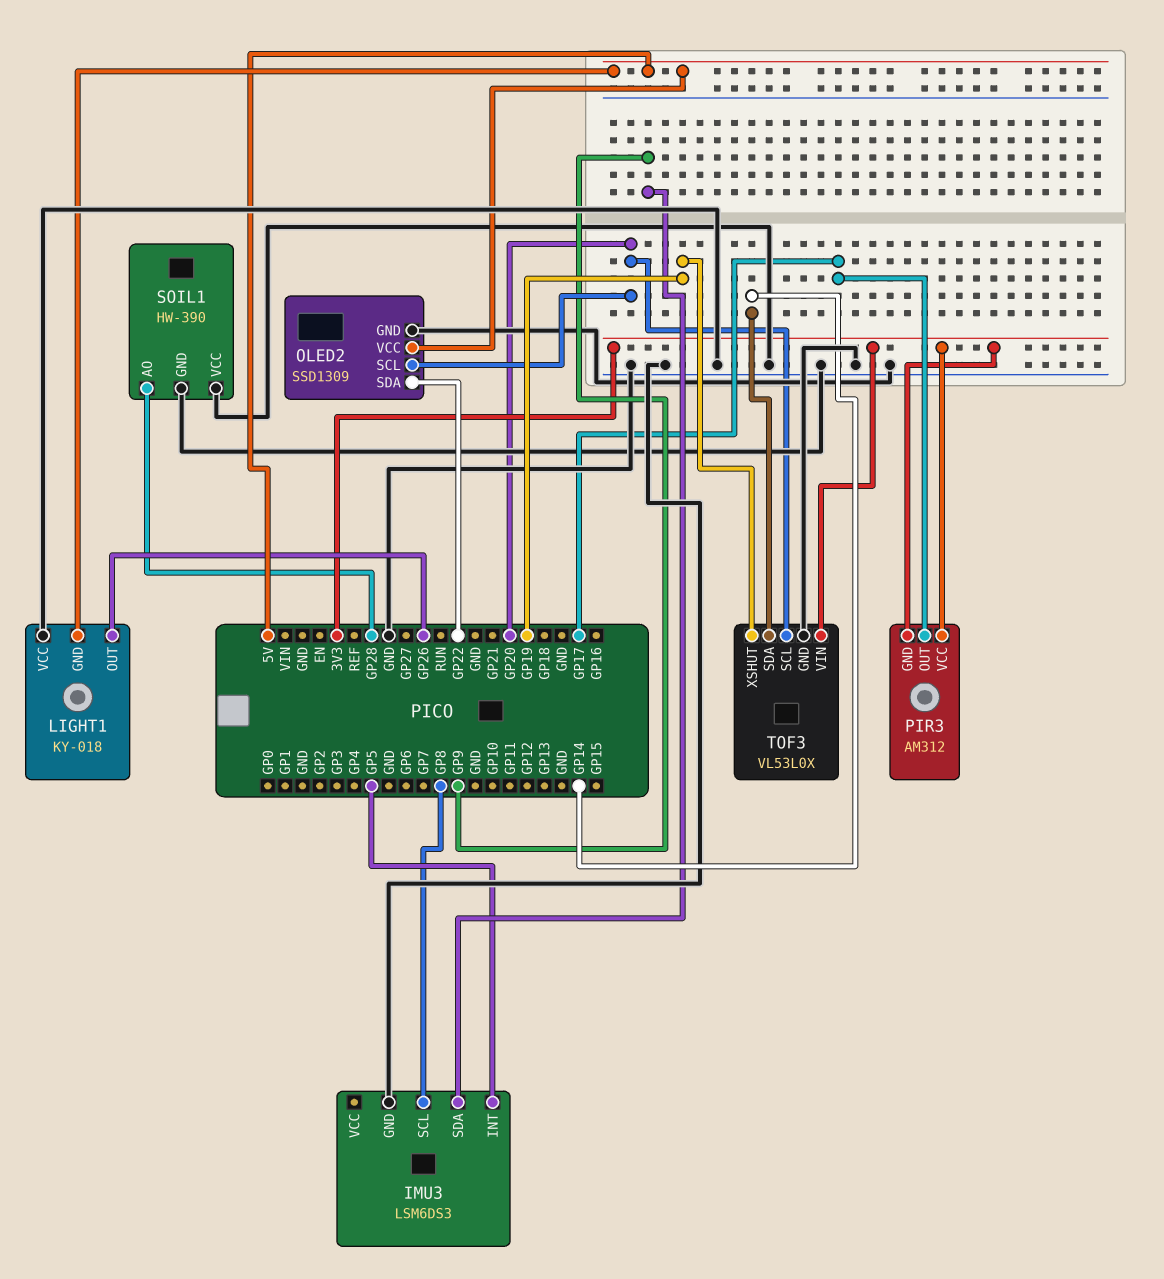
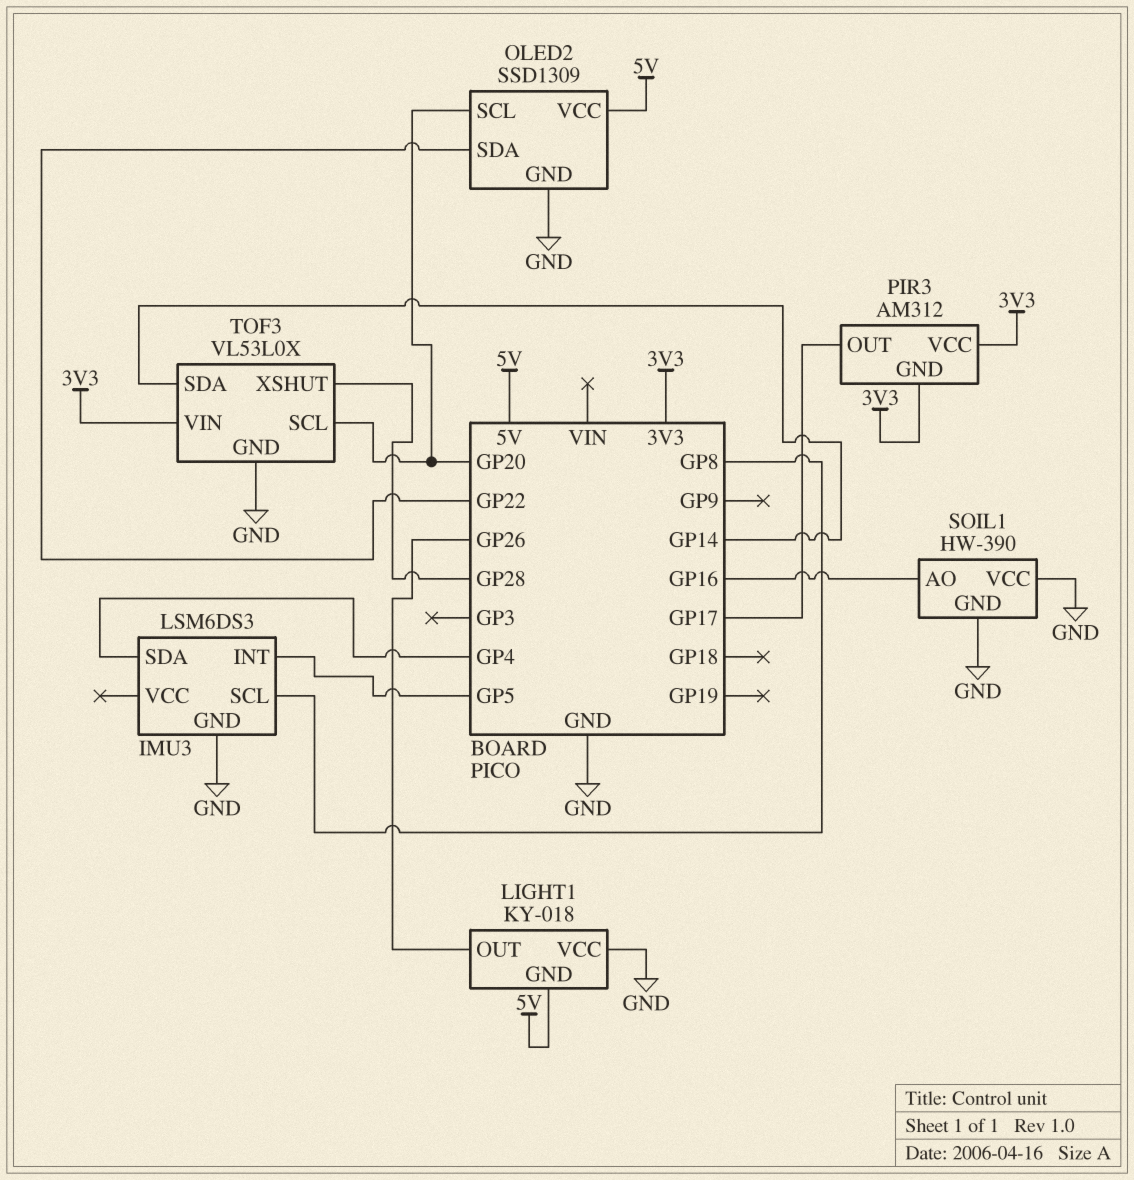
IMU3 pin SDA: GP9 -> GP4
SOIL1 pin AO: GP28 -> GP16
TOF3 pin XSHUT: GP19 -> GP28

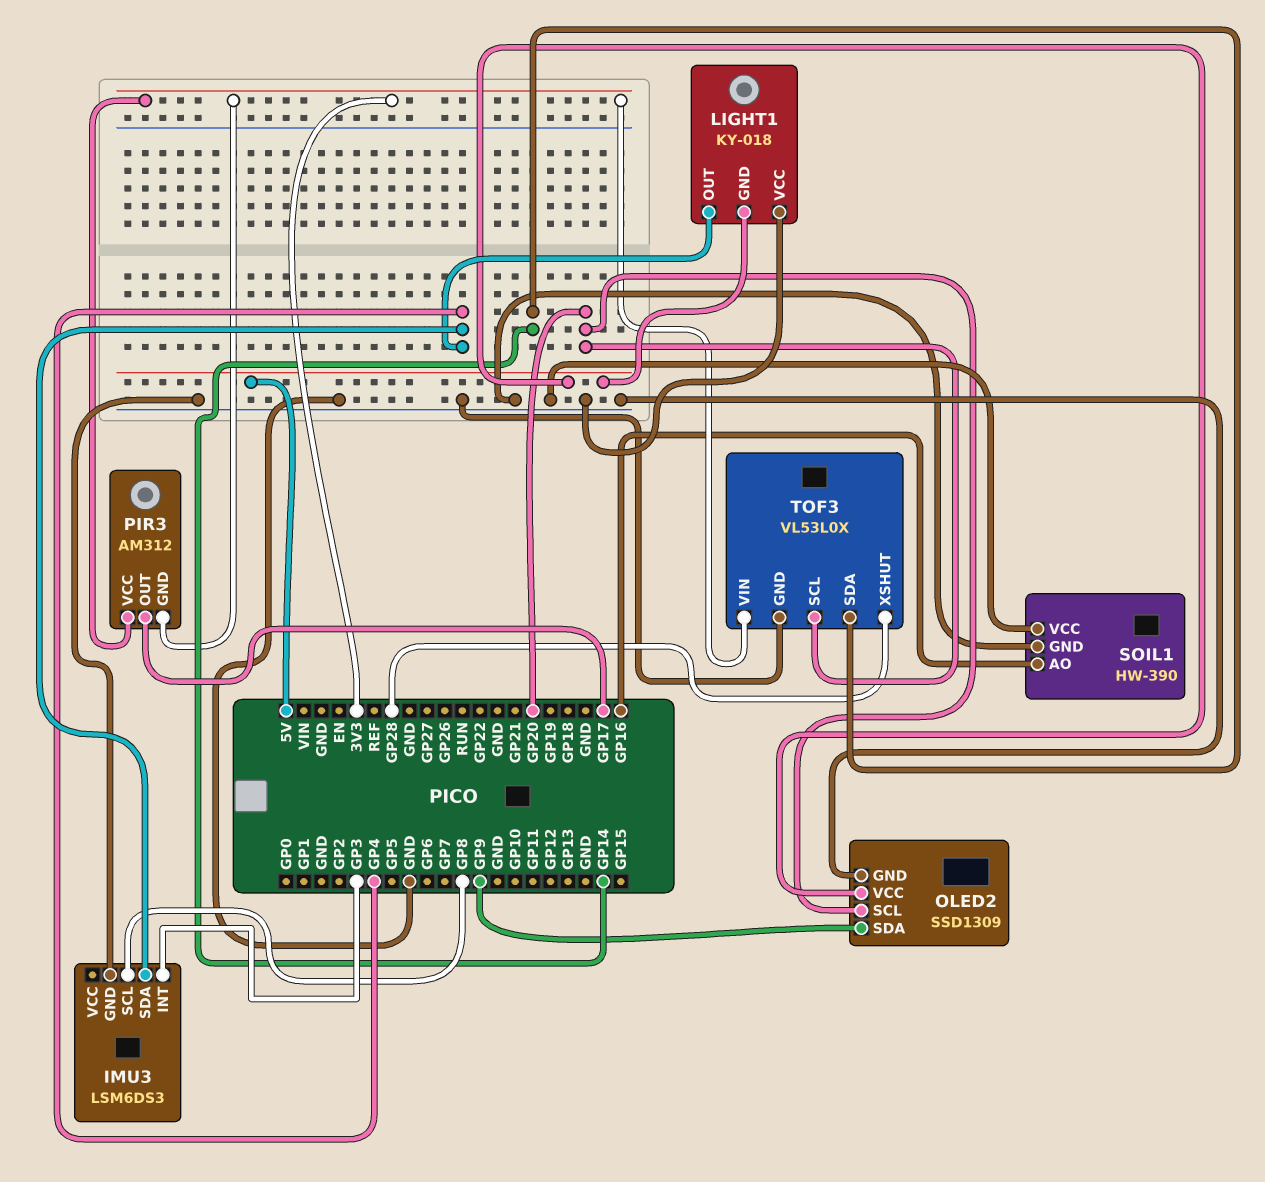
IMU3 pin INT: GP5 -> GP3
LIGHT1 pin OUT: GP26 -> GP4
OLED2 pin SDA: GP22 -> GP9

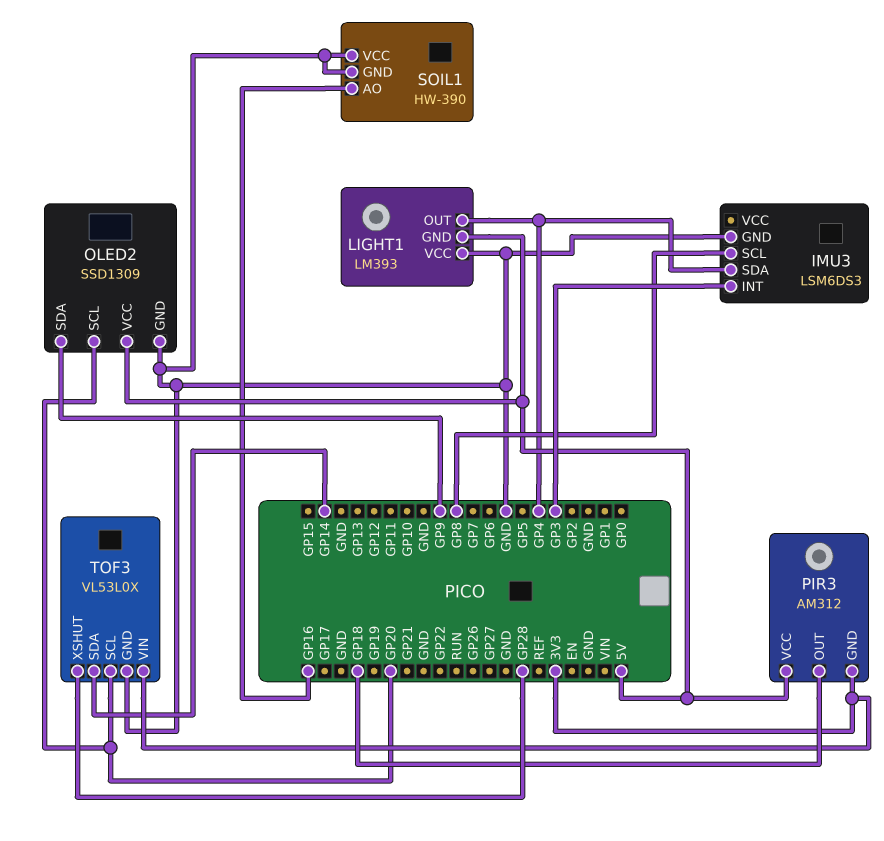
LIGHT1: KY-018 -> LM393
PIR3 pin OUT: GP17 -> GP18
PIR3 pin VCC: 3V3 -> 5V

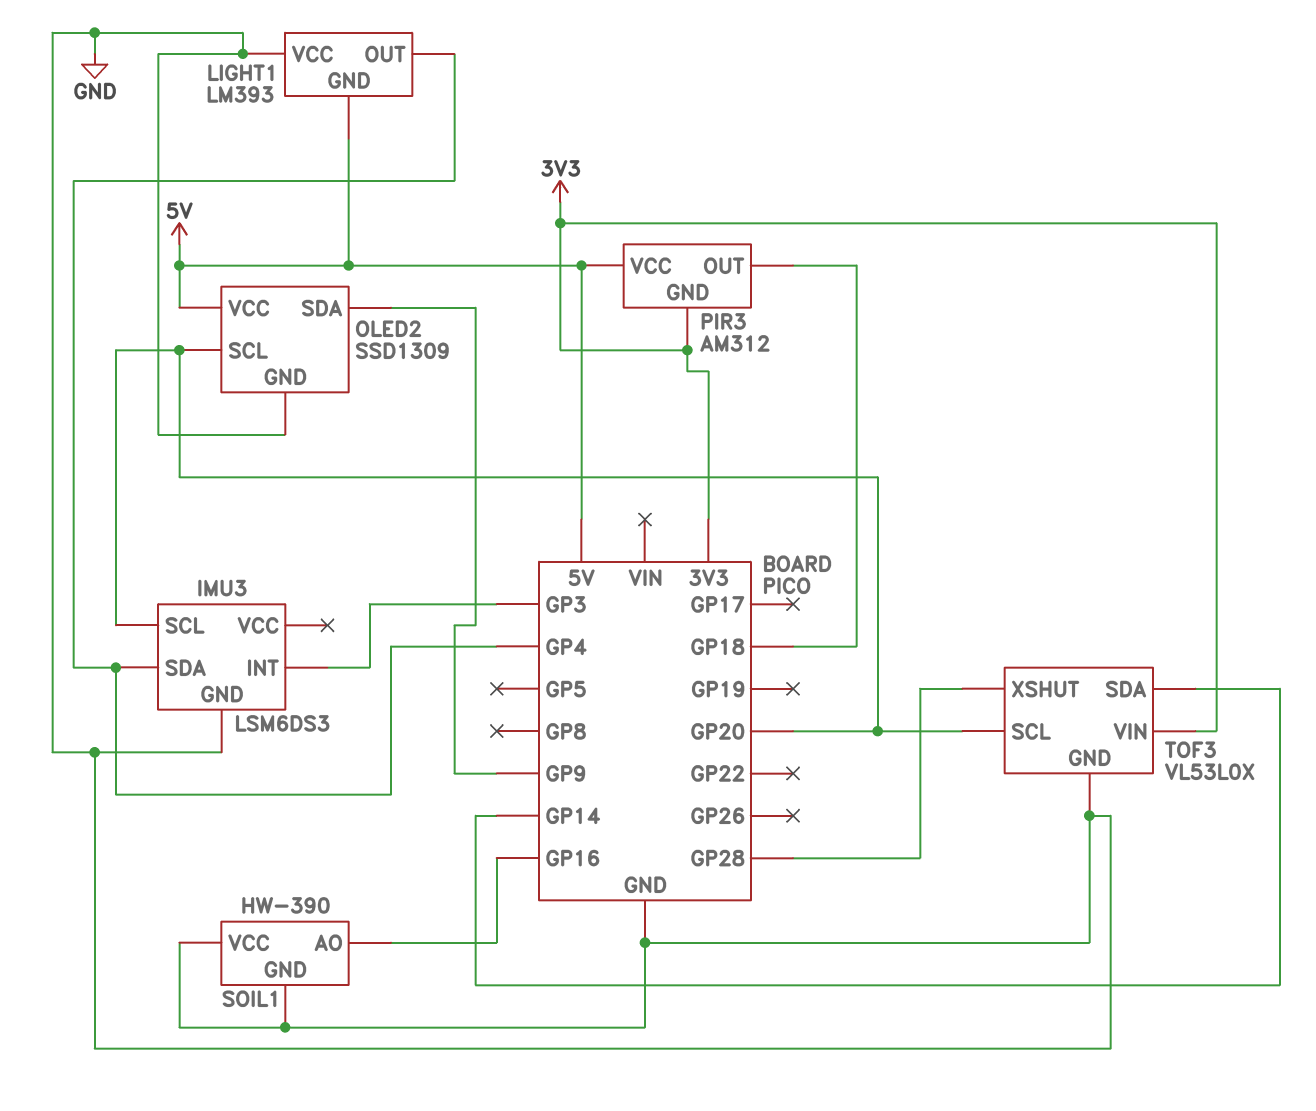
IMU3 pin SCL: GP8 -> GP20

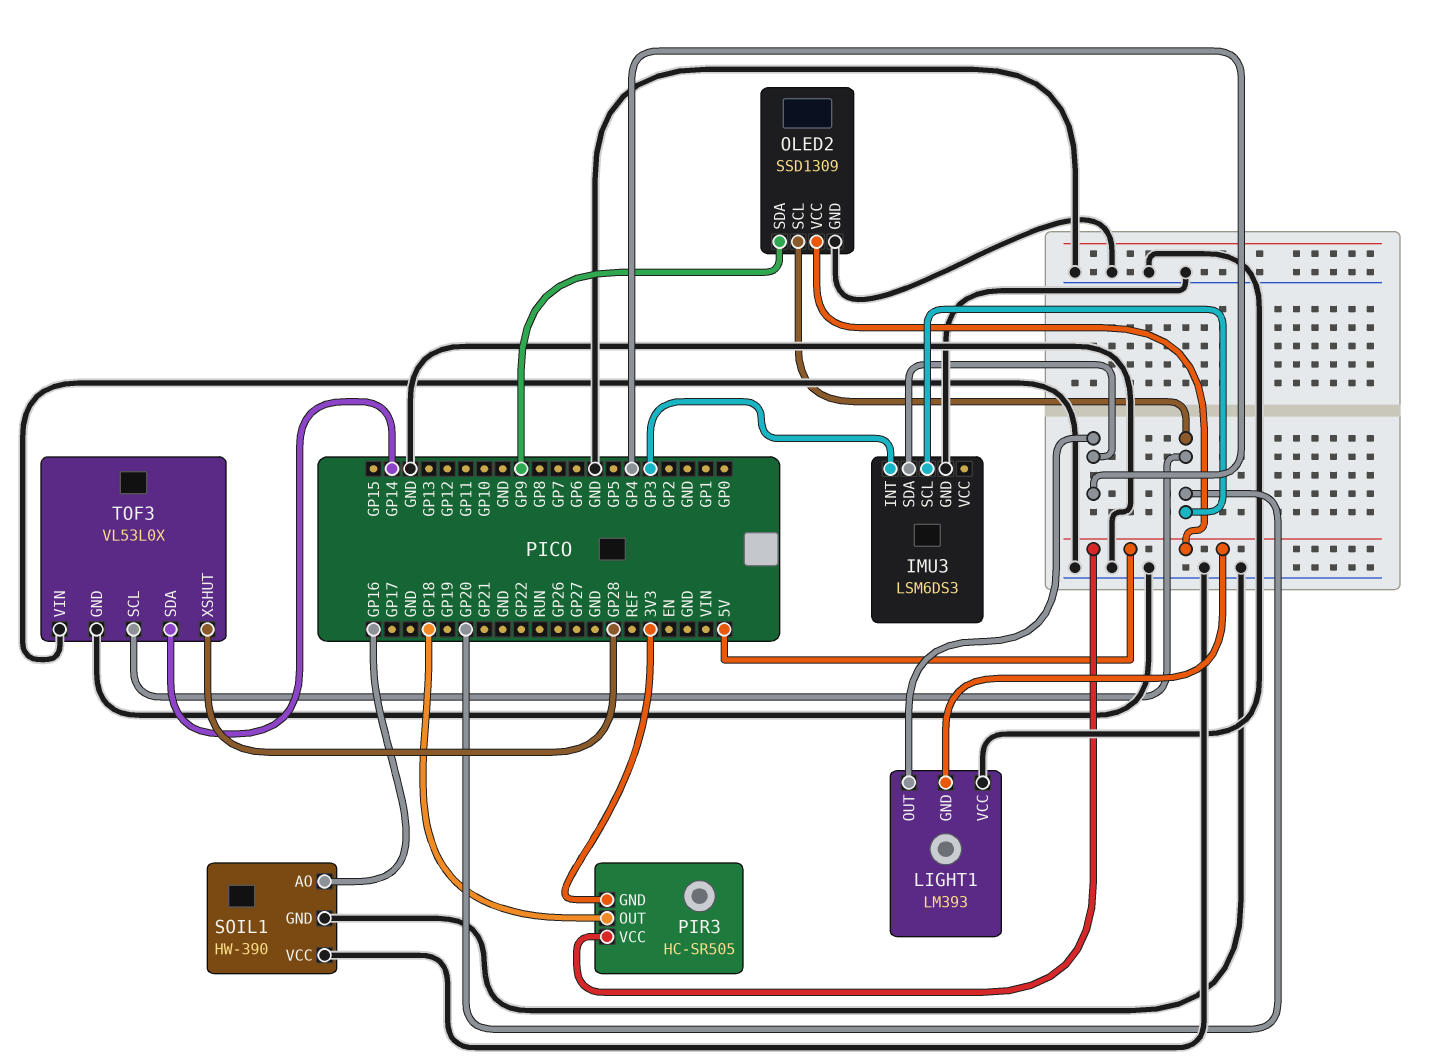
PIR3: AM312 -> HC-SR505
TOF3 pin VIN: 3V3 -> GND

